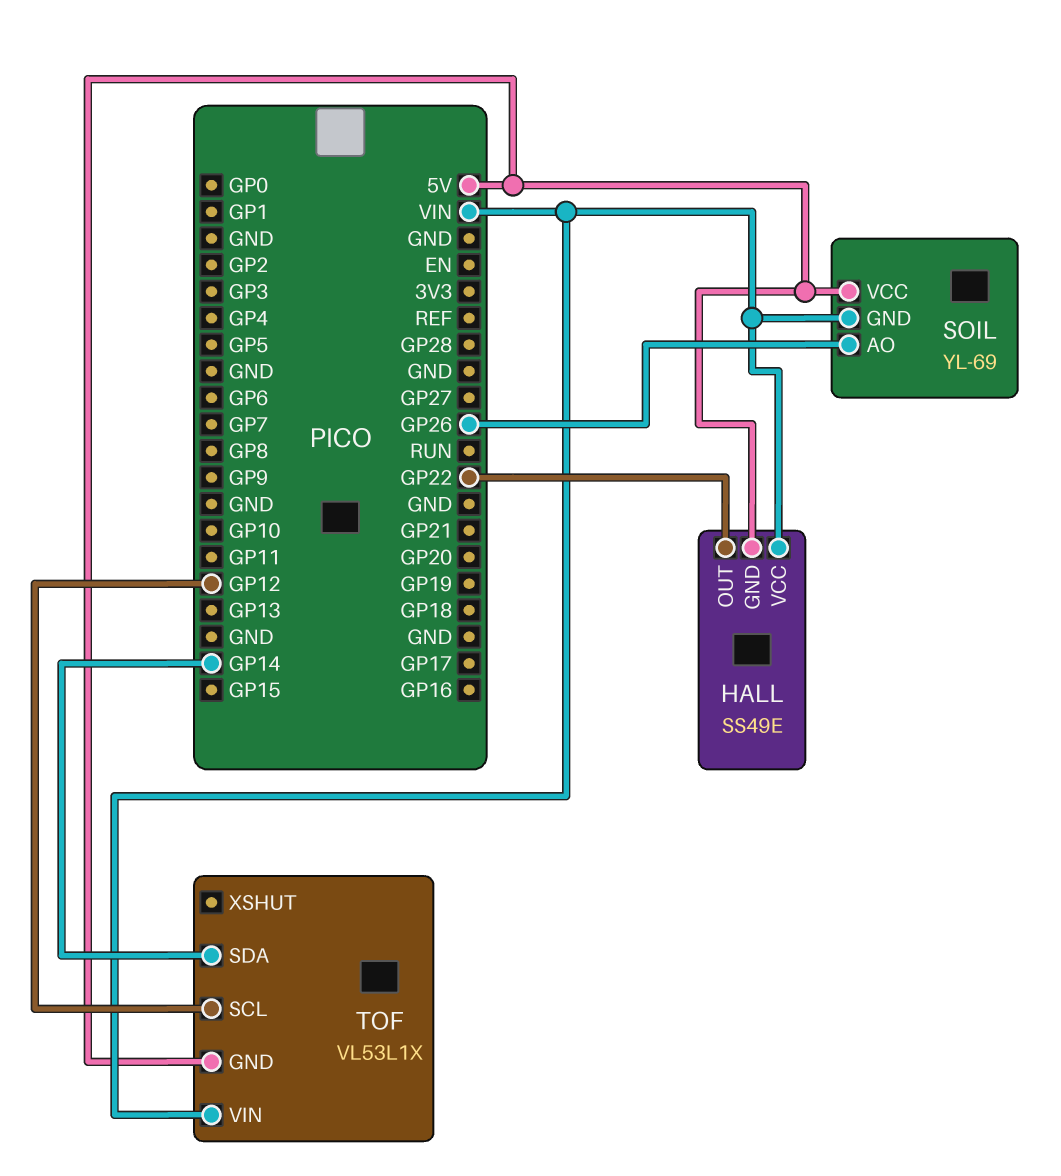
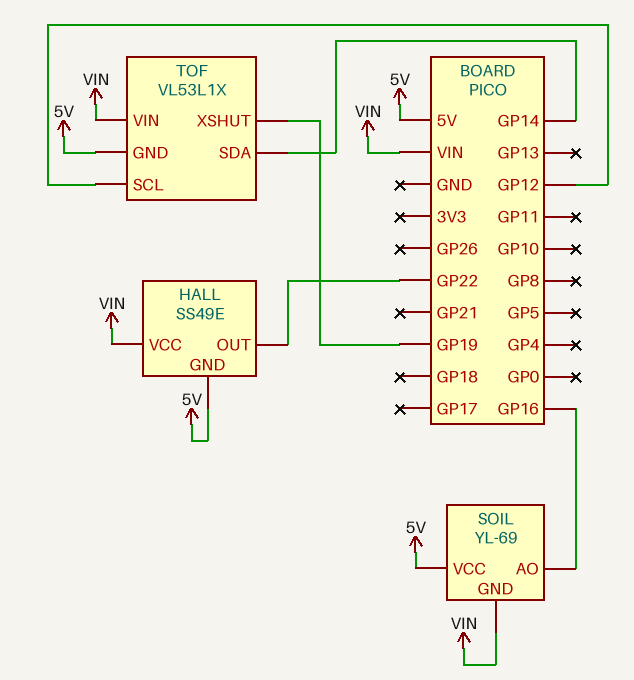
SOIL pin AO: GP26 -> GP16
TOF pin XSHUT: none -> GP19

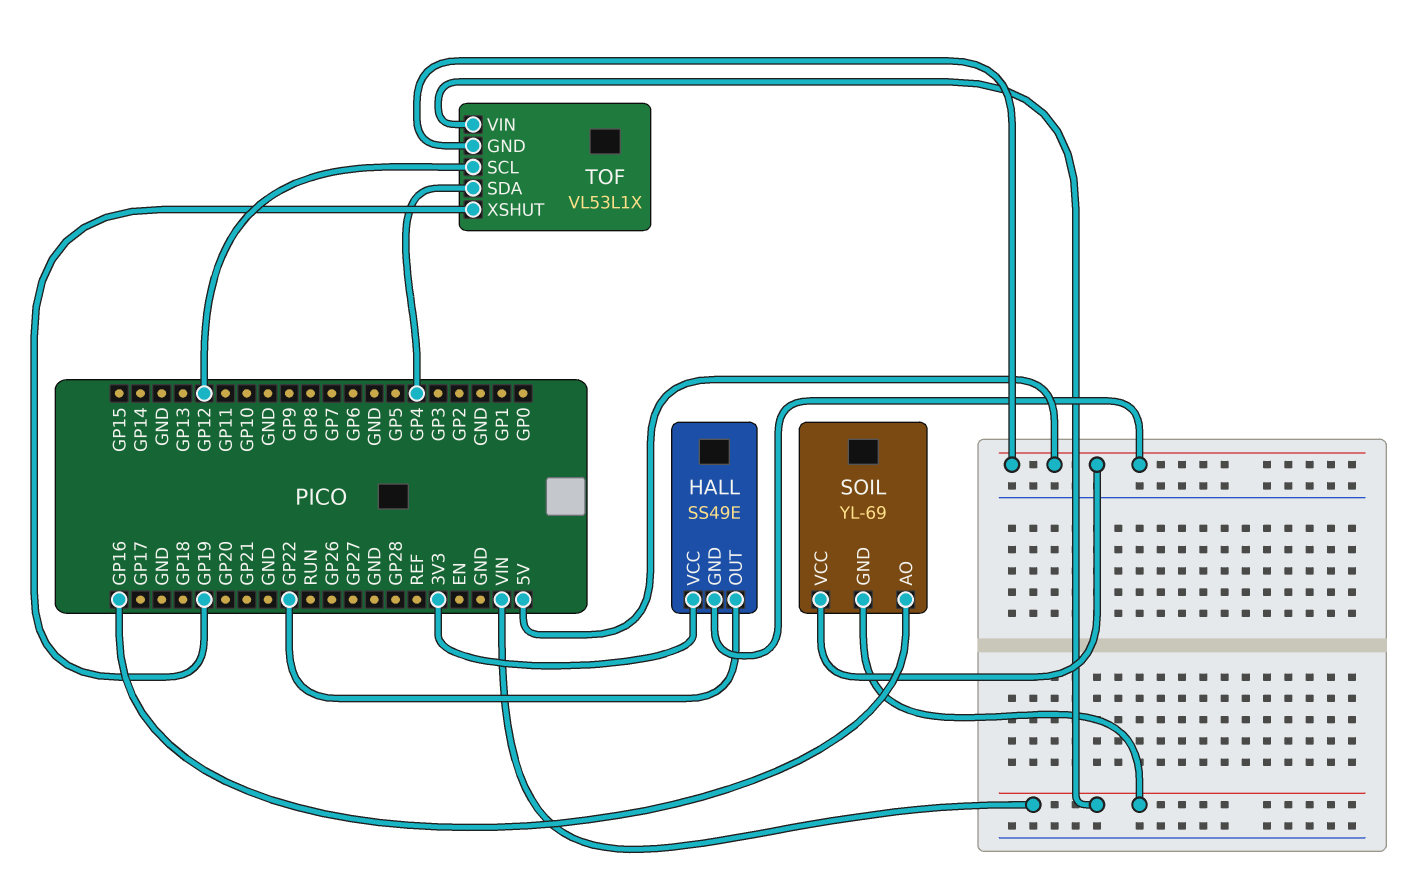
HALL pin VCC: VIN -> 3V3
TOF pin SDA: GP14 -> GP4

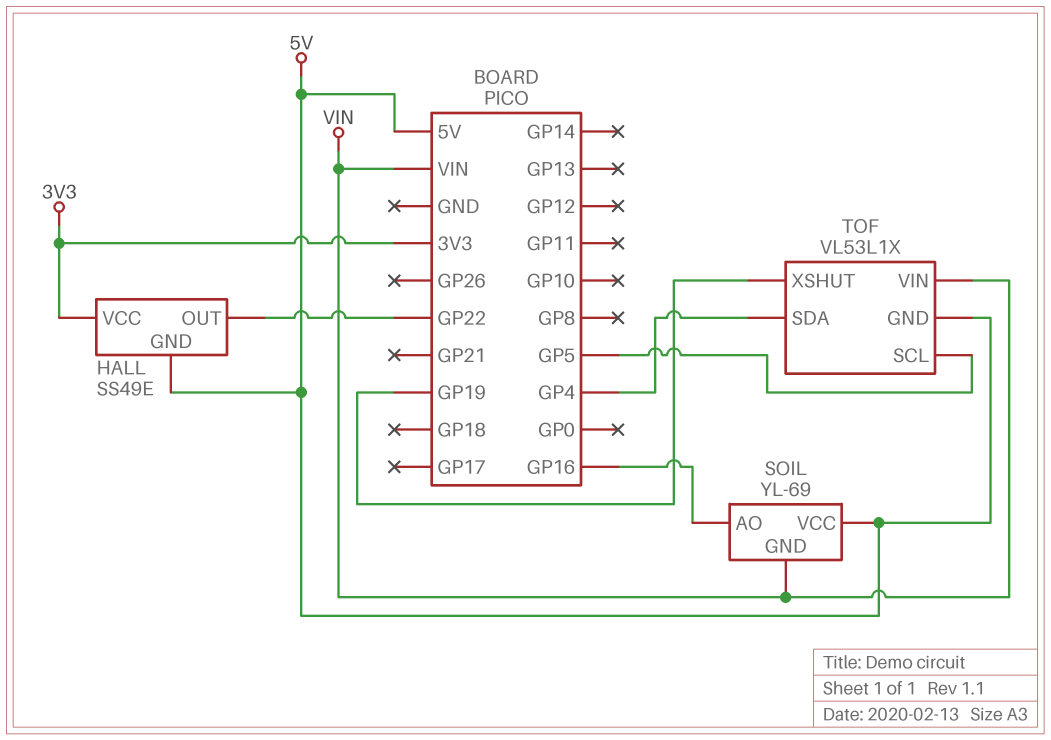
TOF pin SCL: GP12 -> GP5

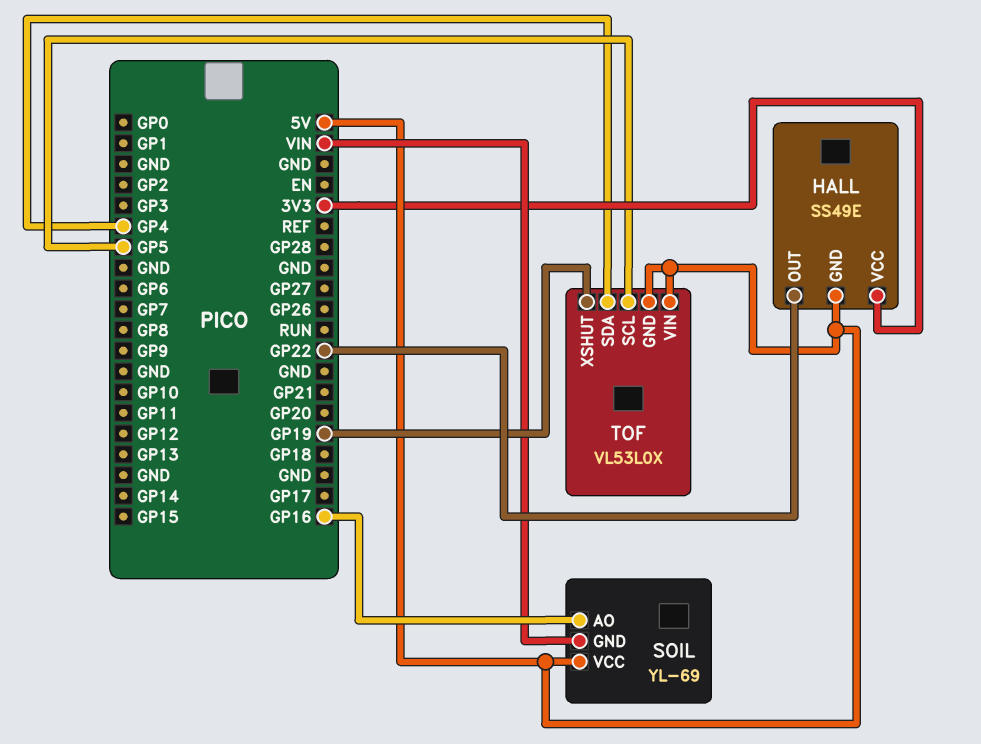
TOF: VL53L1X -> VL53L0X
TOF pin VIN: VIN -> 5V

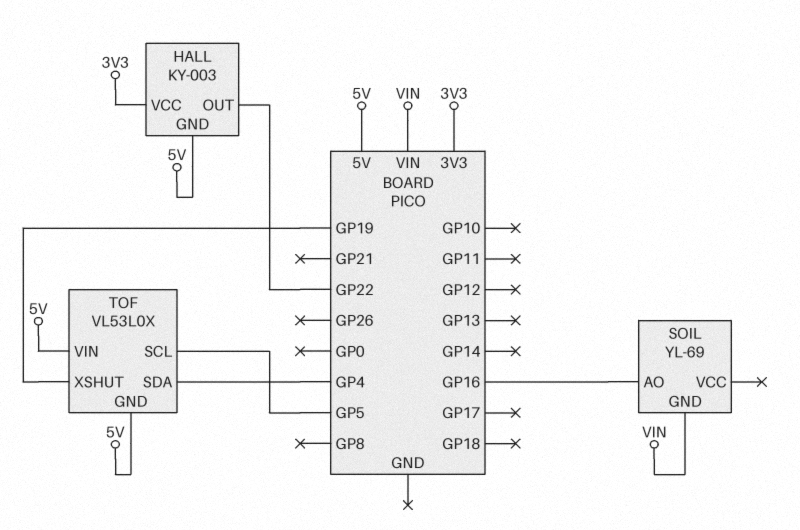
HALL: SS49E -> KY-003
SOIL pin VCC: 5V -> none

